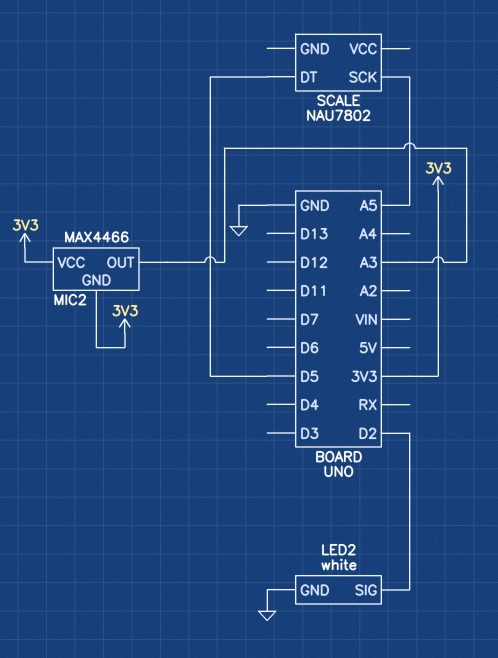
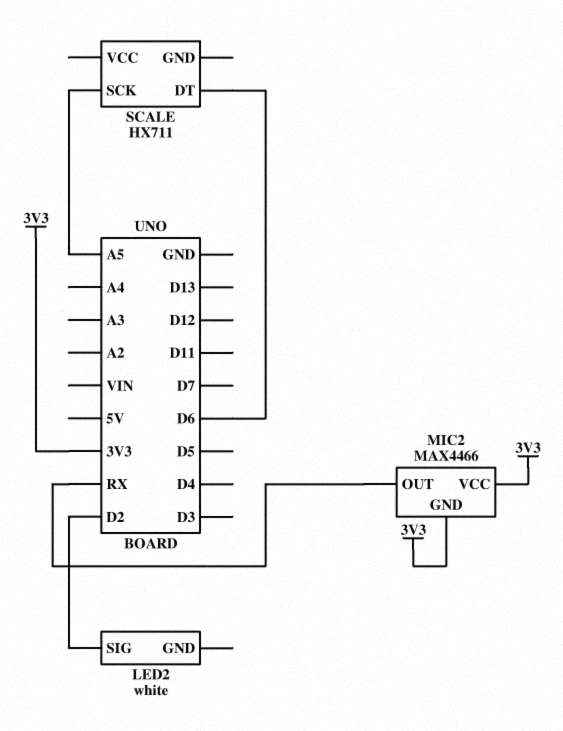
LED2 pin GND: GND -> none
MIC2 pin OUT: A3 -> RX
SCALE: NAU7802 -> HX711
SCALE pin DT: D5 -> D6

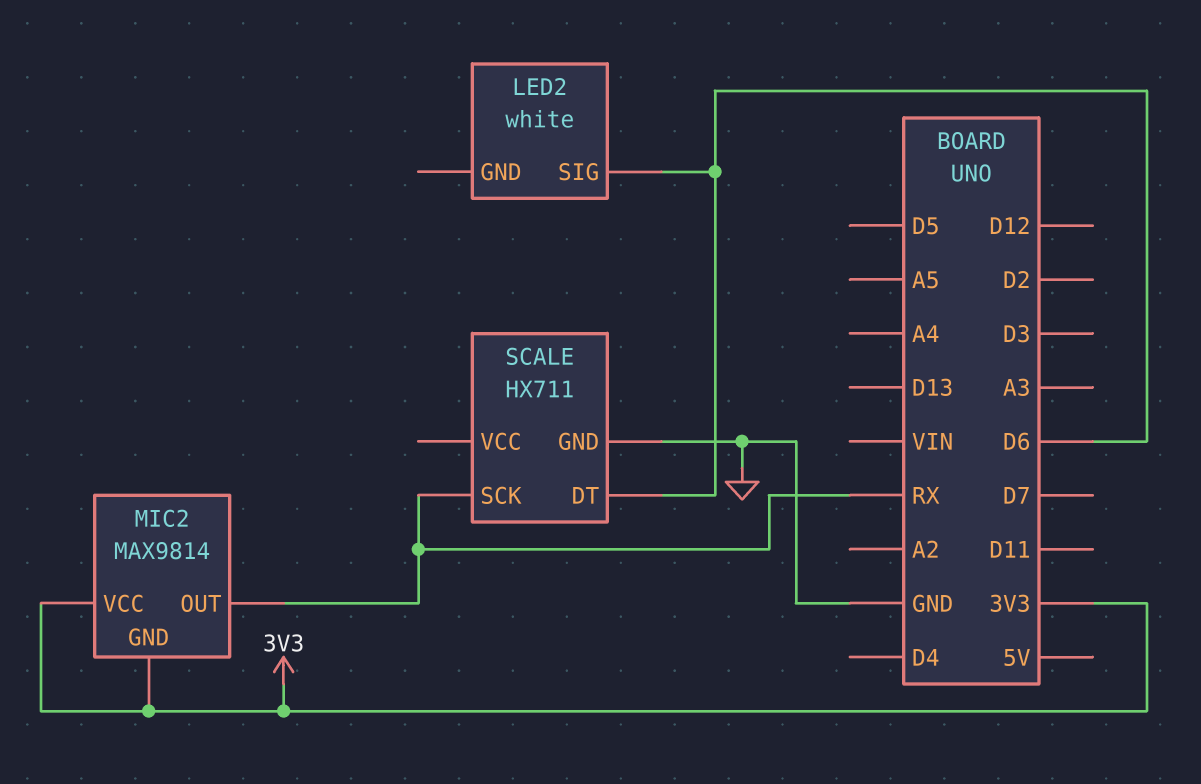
LED2 pin SIG: D2 -> D6
MIC2: MAX4466 -> MAX9814
SCALE pin GND: none -> GND
SCALE pin SCK: A5 -> RX

